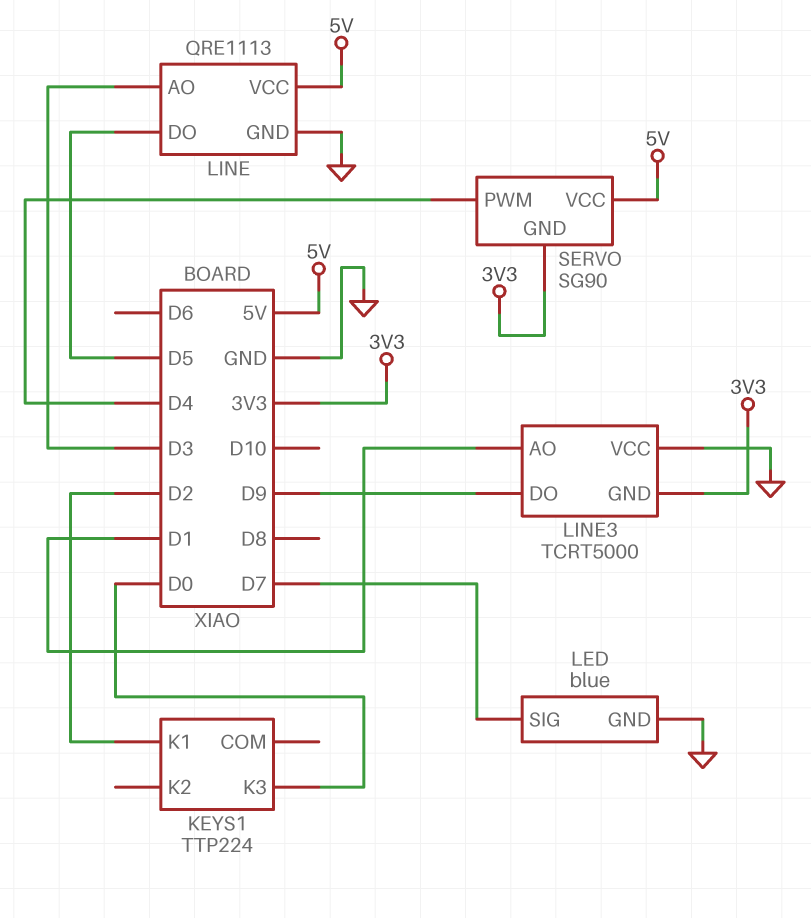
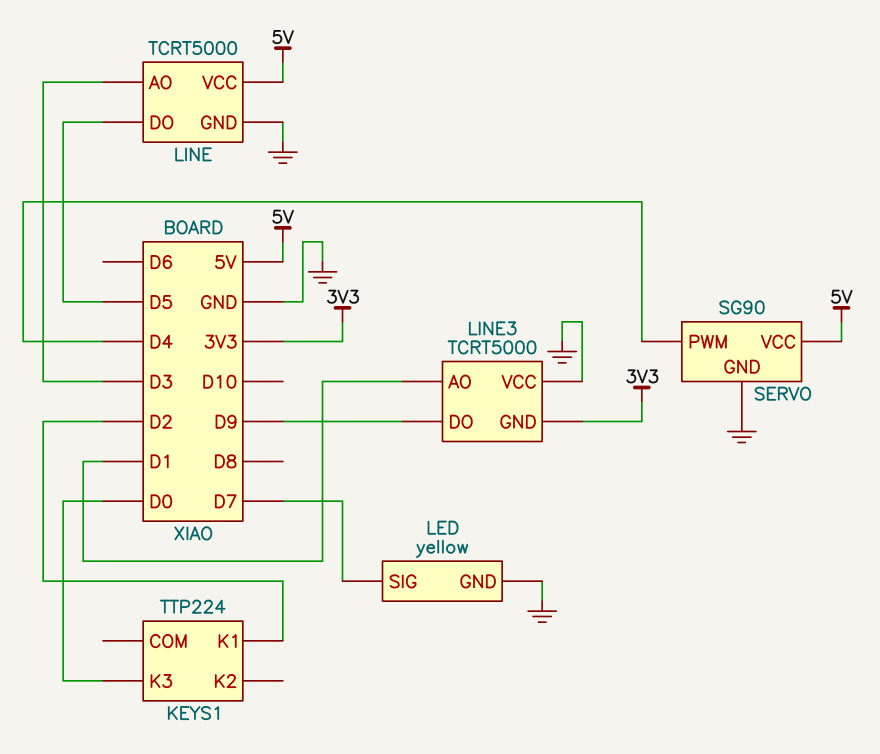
LED: blue -> yellow
LINE: QRE1113 -> TCRT5000
SERVO pin GND: 3V3 -> GND

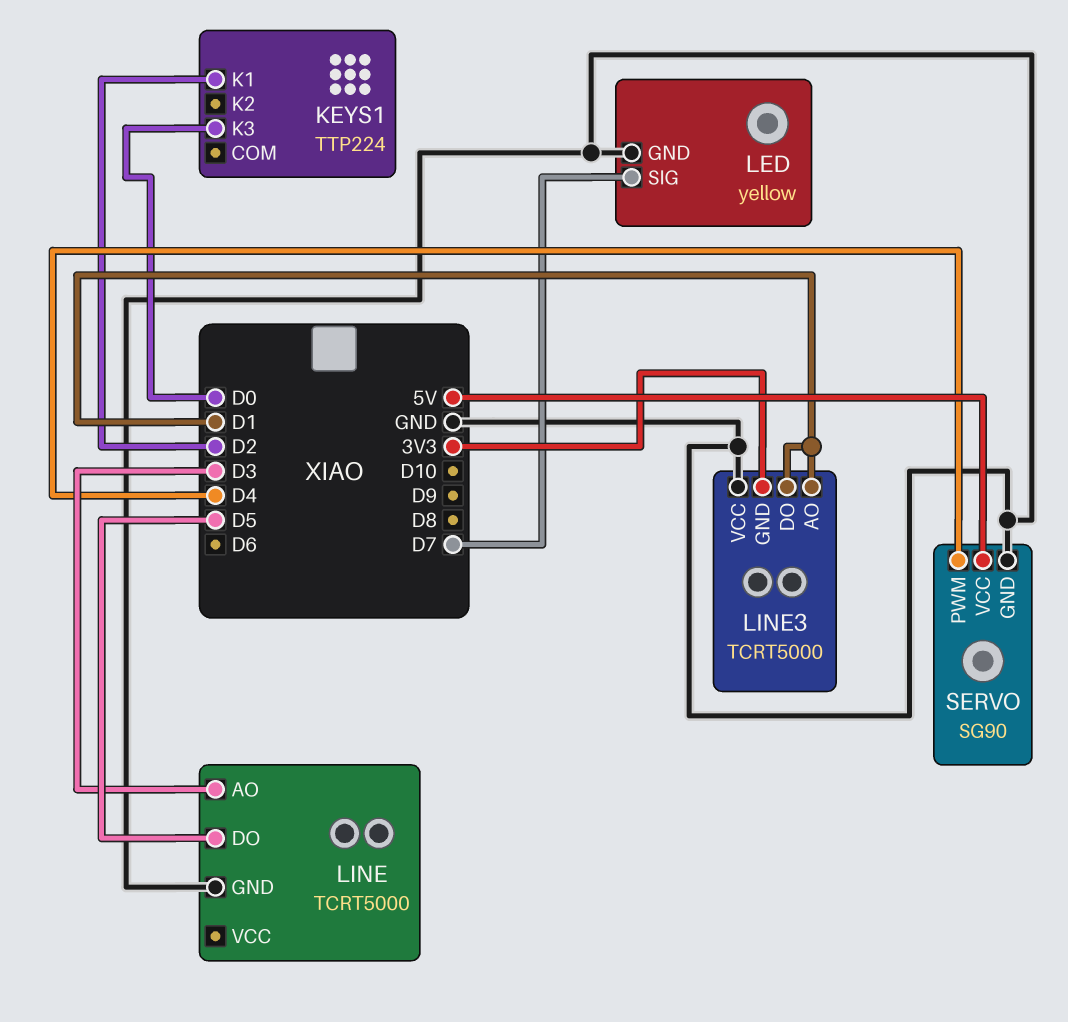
LINE pin VCC: 5V -> none
LINE3 pin DO: D9 -> D1

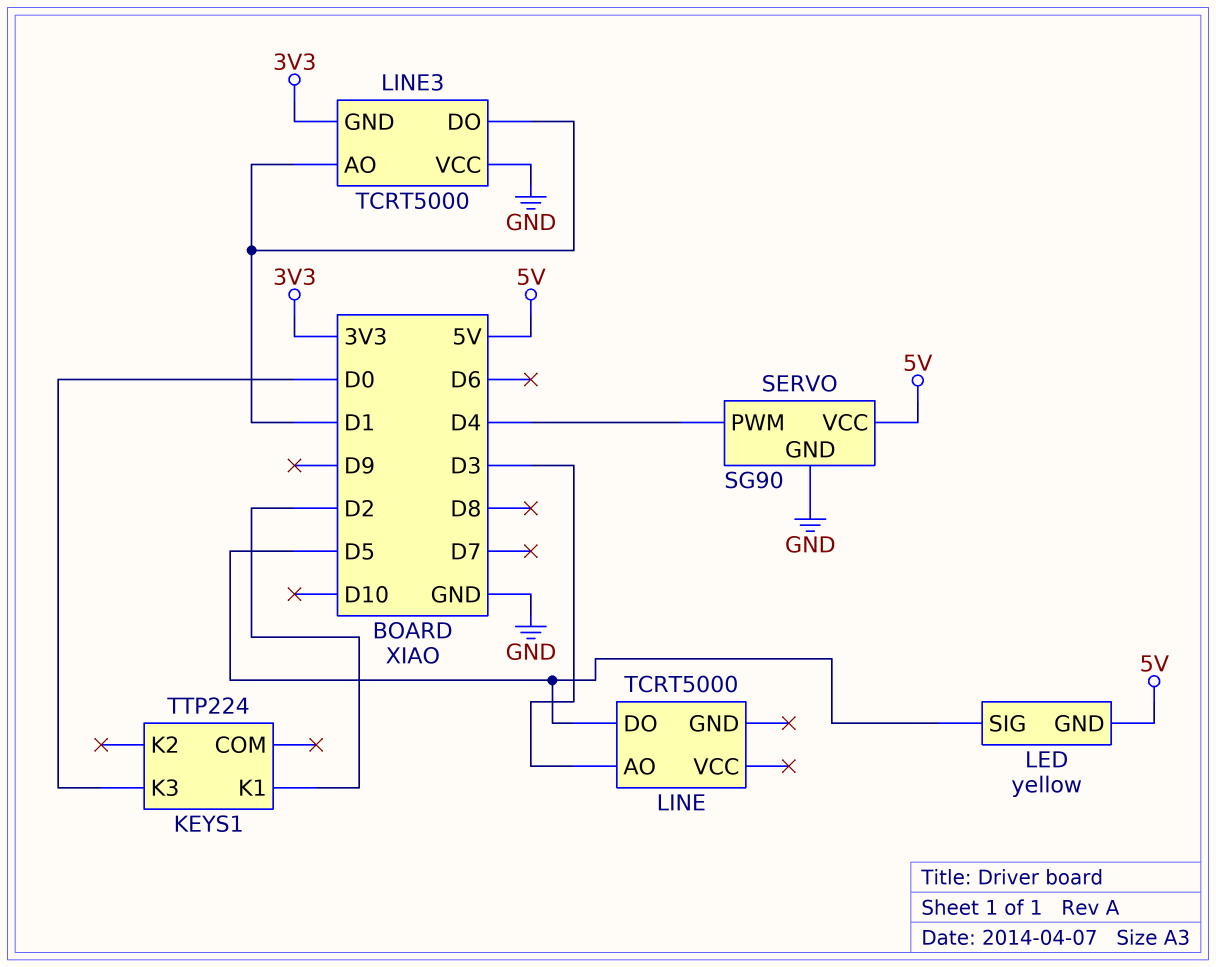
LED pin GND: GND -> 5V
LED pin SIG: D7 -> D5
LINE pin GND: GND -> none

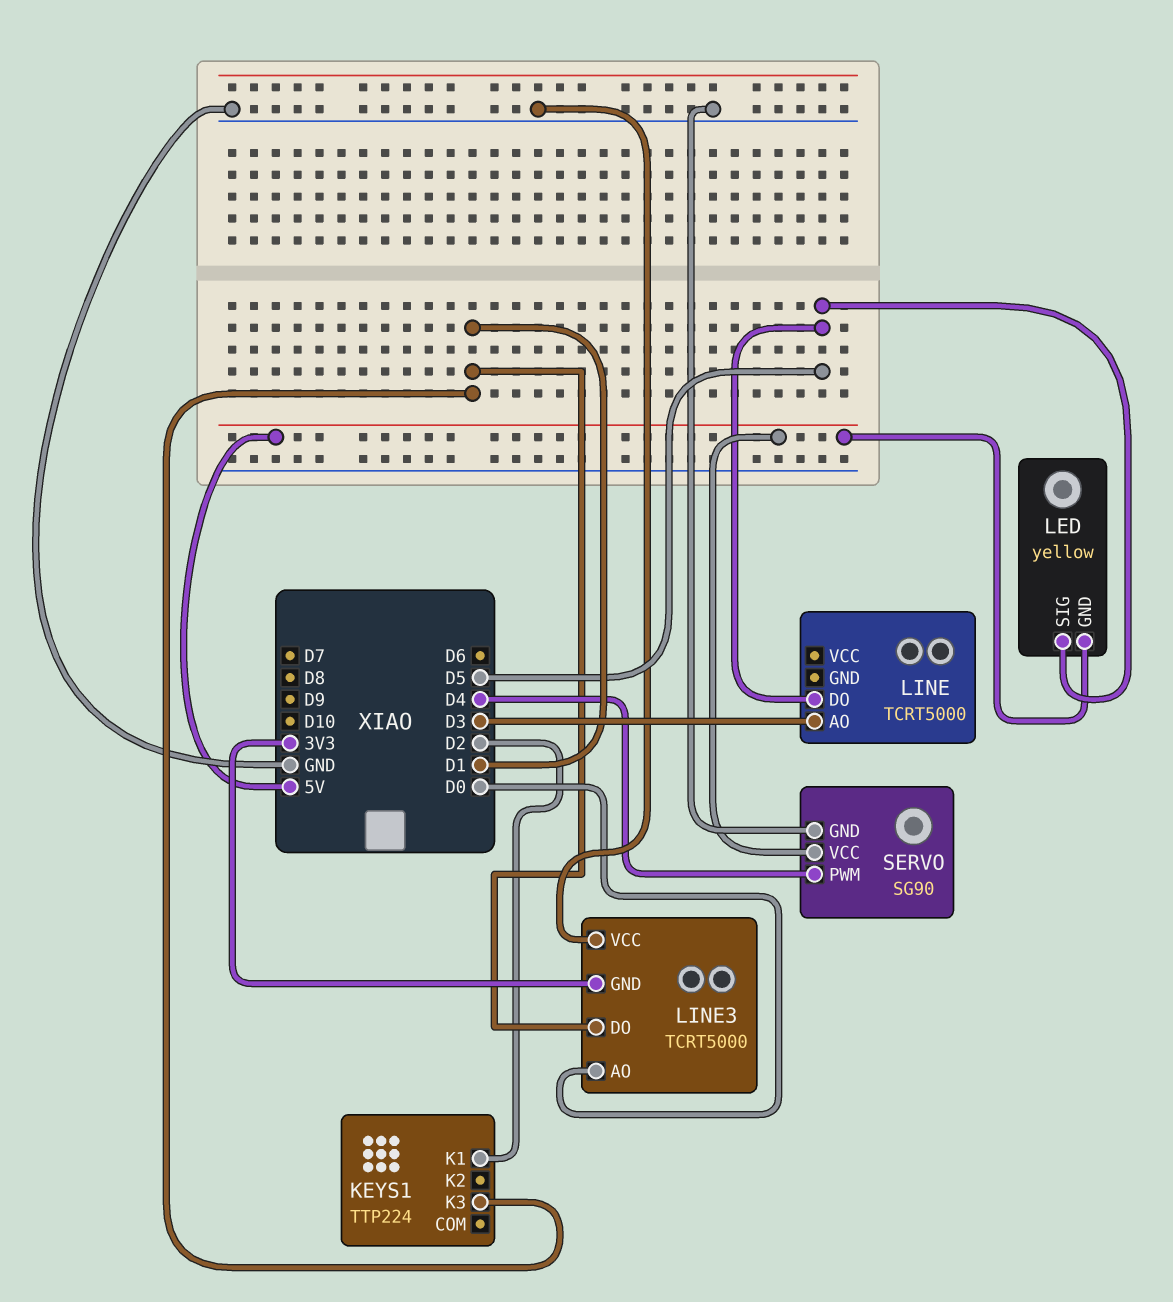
KEYS1 pin K3: D0 -> D1
LINE3 pin AO: D1 -> D0

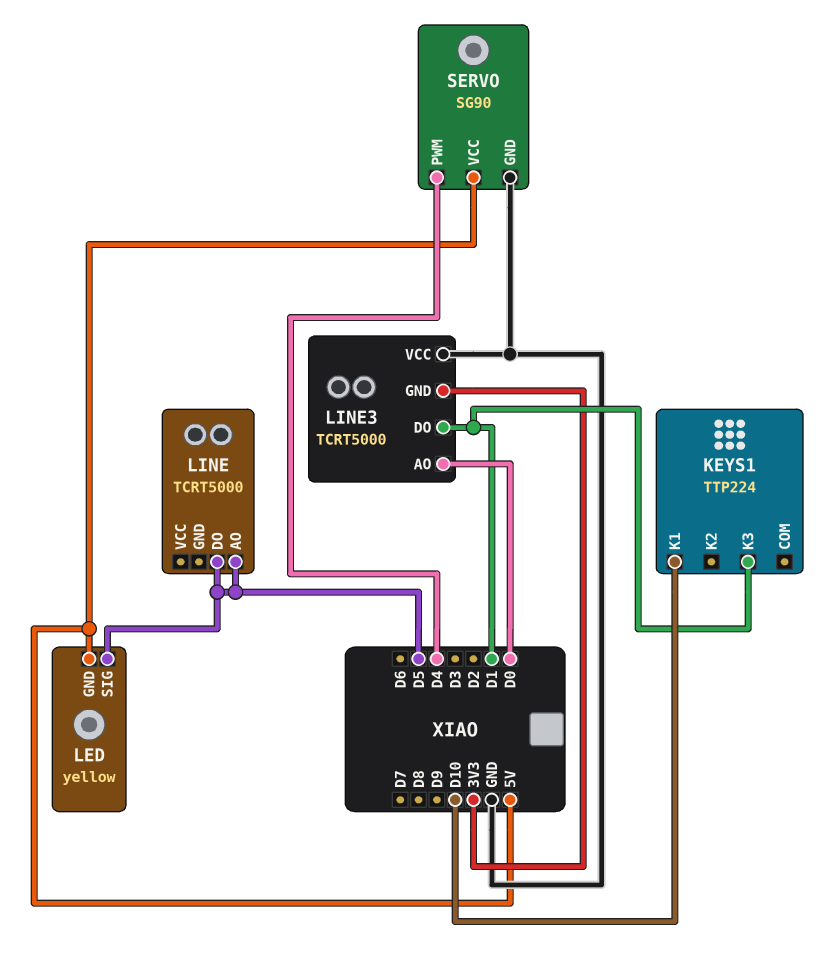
KEYS1 pin K1: D2 -> D10
LINE pin AO: D3 -> D5

